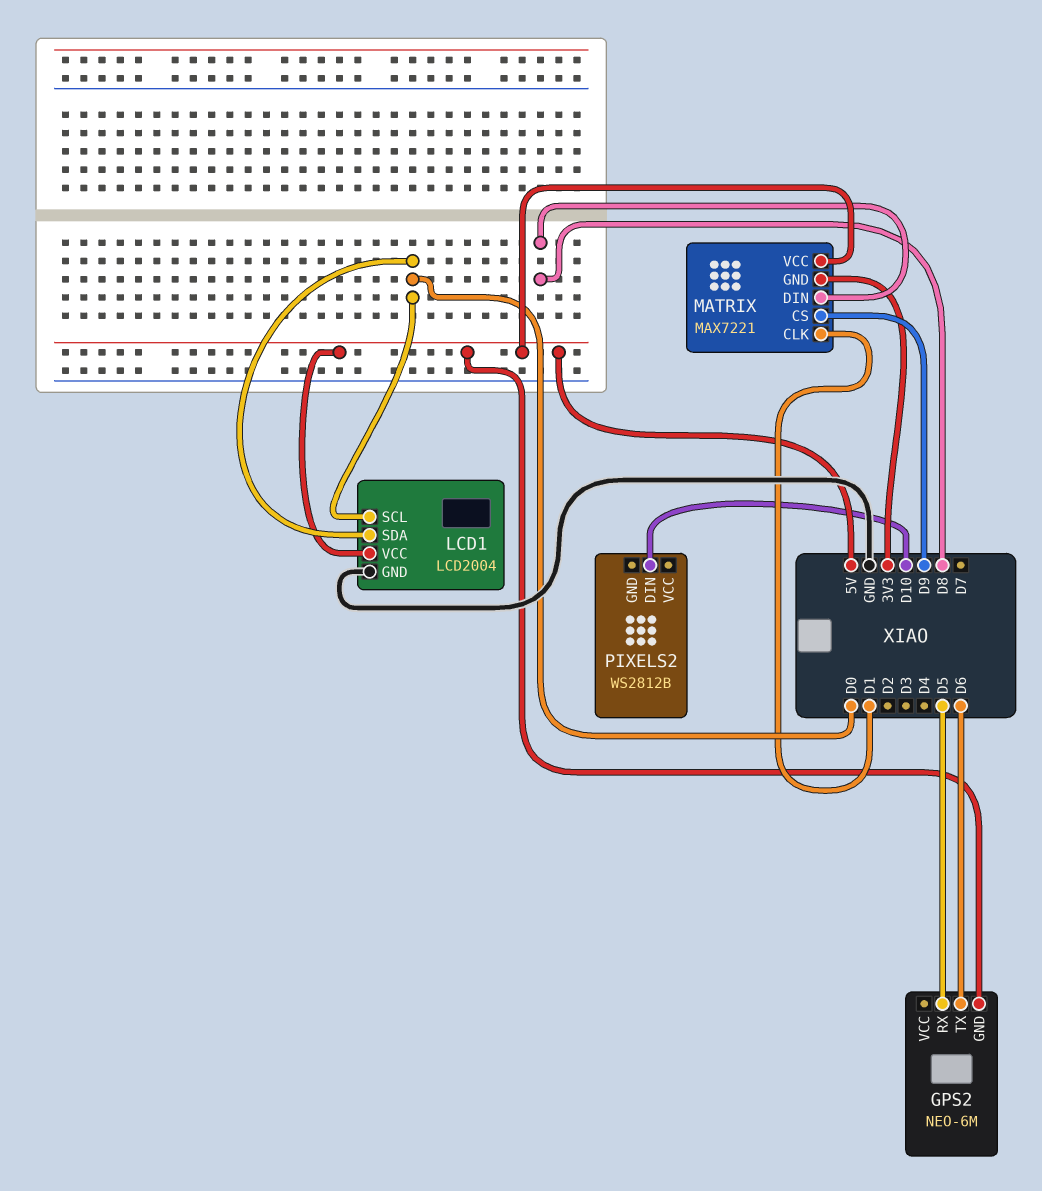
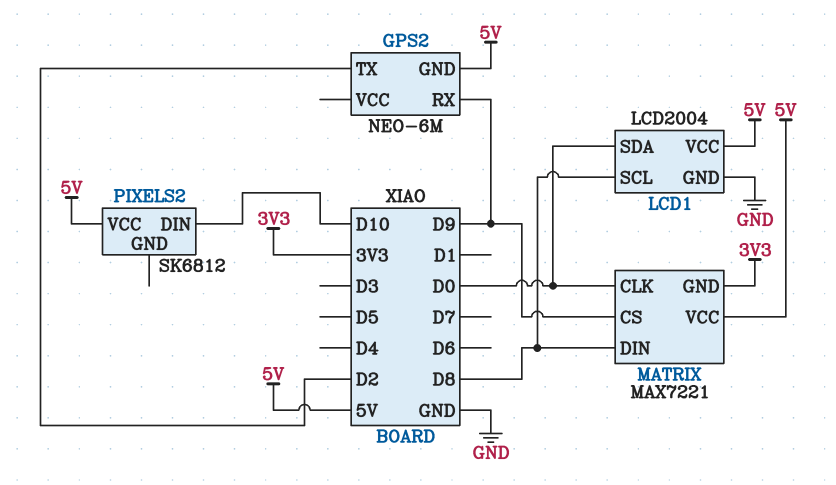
GPS2 pin RX: D5 -> D9
GPS2 pin TX: D6 -> D2
LCD1 pin SCL: D0 -> D8
MATRIX pin CLK: D1 -> D0
PIXELS2: WS2812B -> SK6812
PIXELS2 pin VCC: none -> 5V

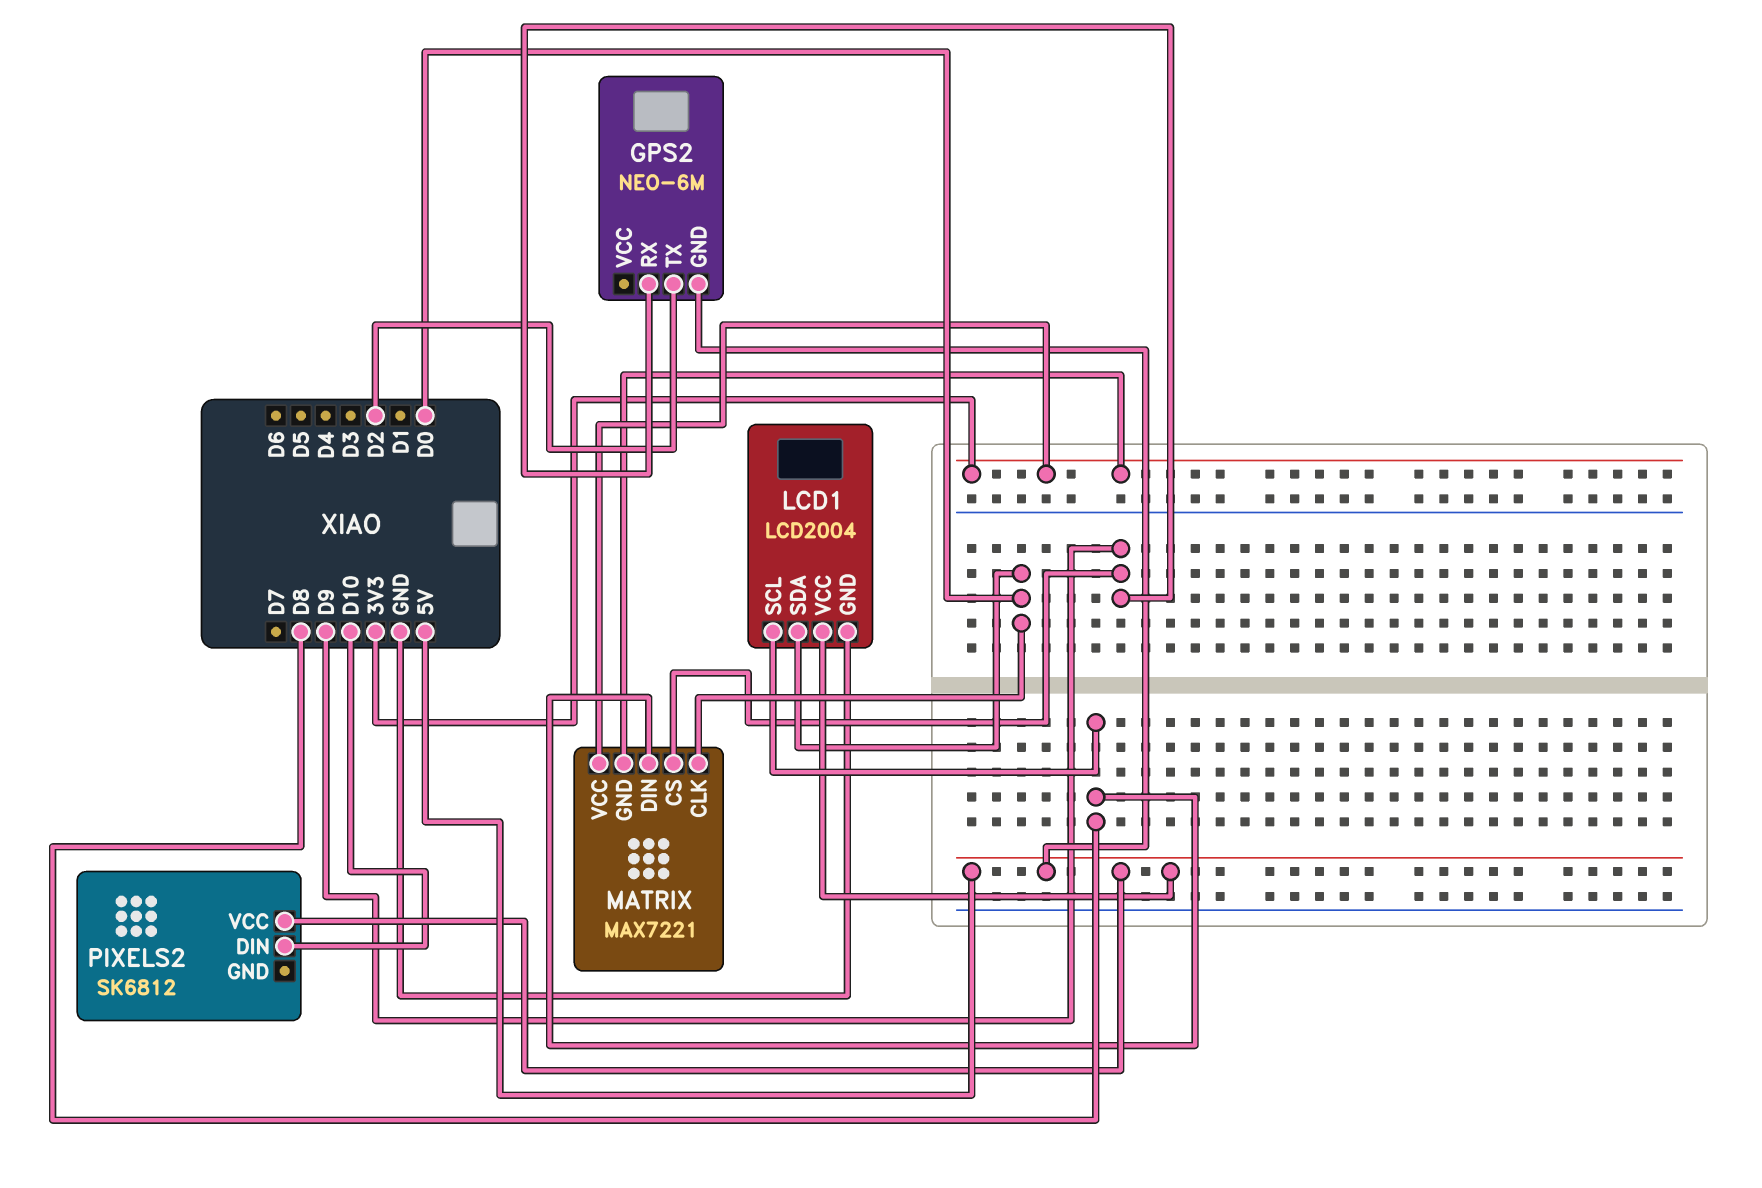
MATRIX pin VCC: 5V -> 3V3

